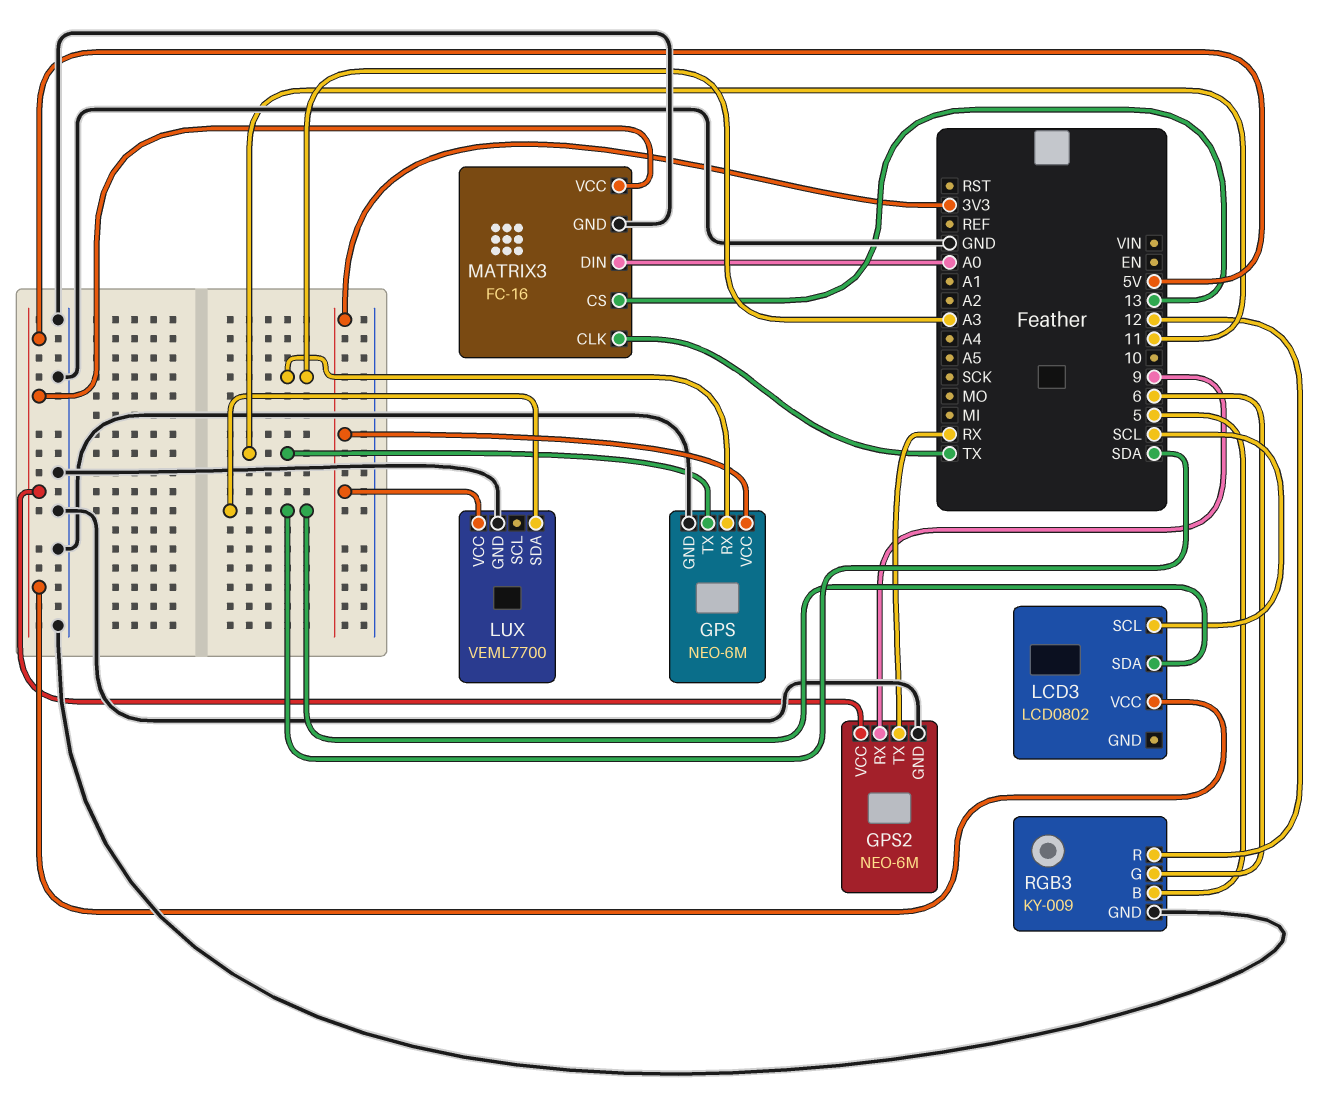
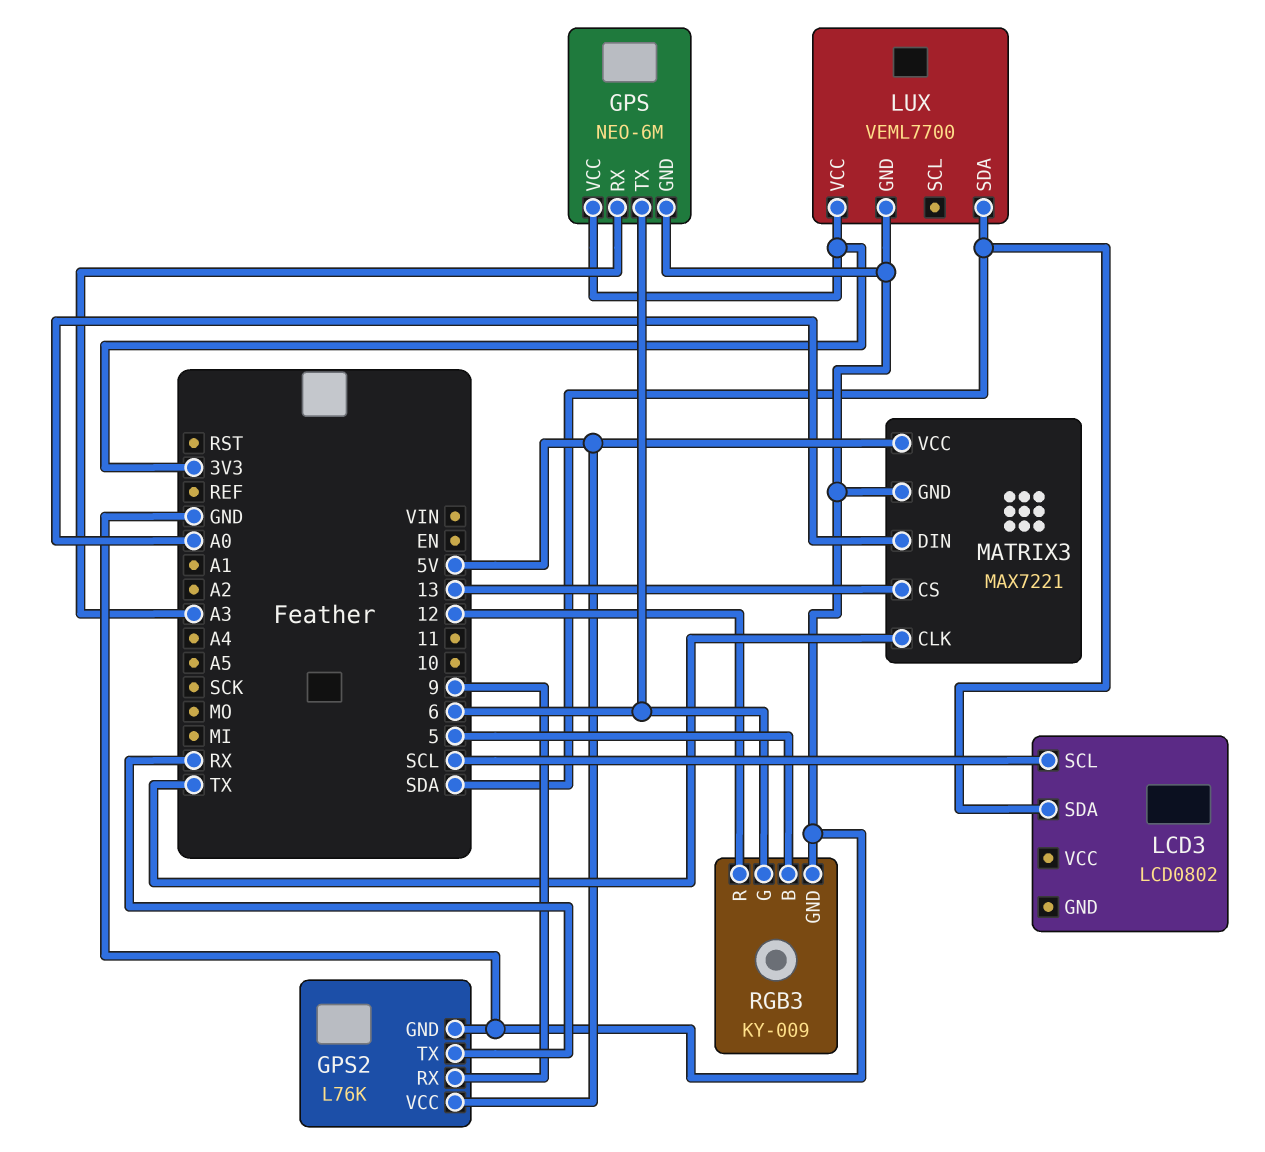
GPS pin TX: 11 -> 6
GPS2: NEO-6M -> L76K
LCD3 pin VCC: 5V -> none
MATRIX3: FC-16 -> MAX7221

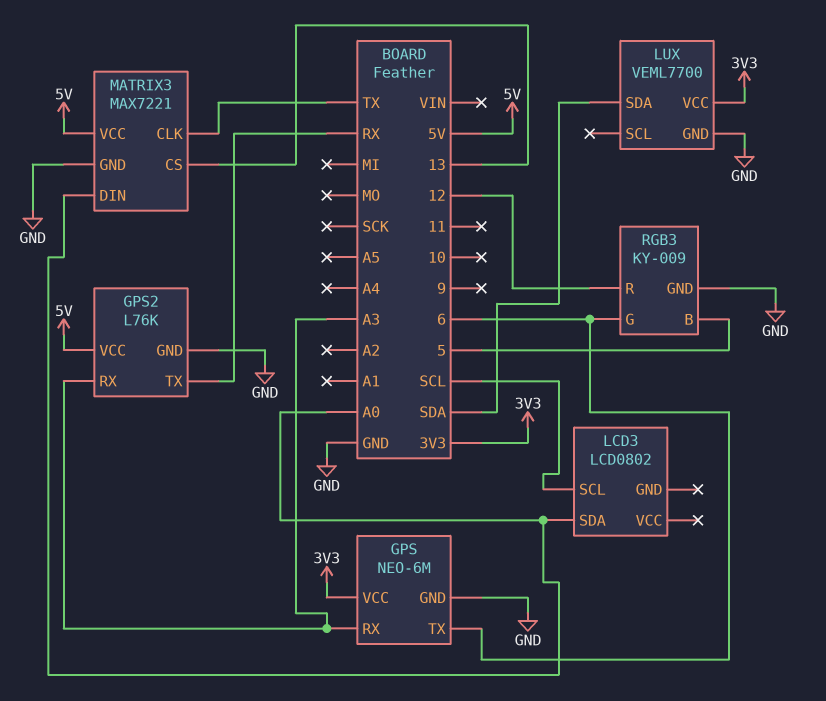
GPS2 pin RX: 9 -> A3
LCD3 pin SDA: SDA -> A0

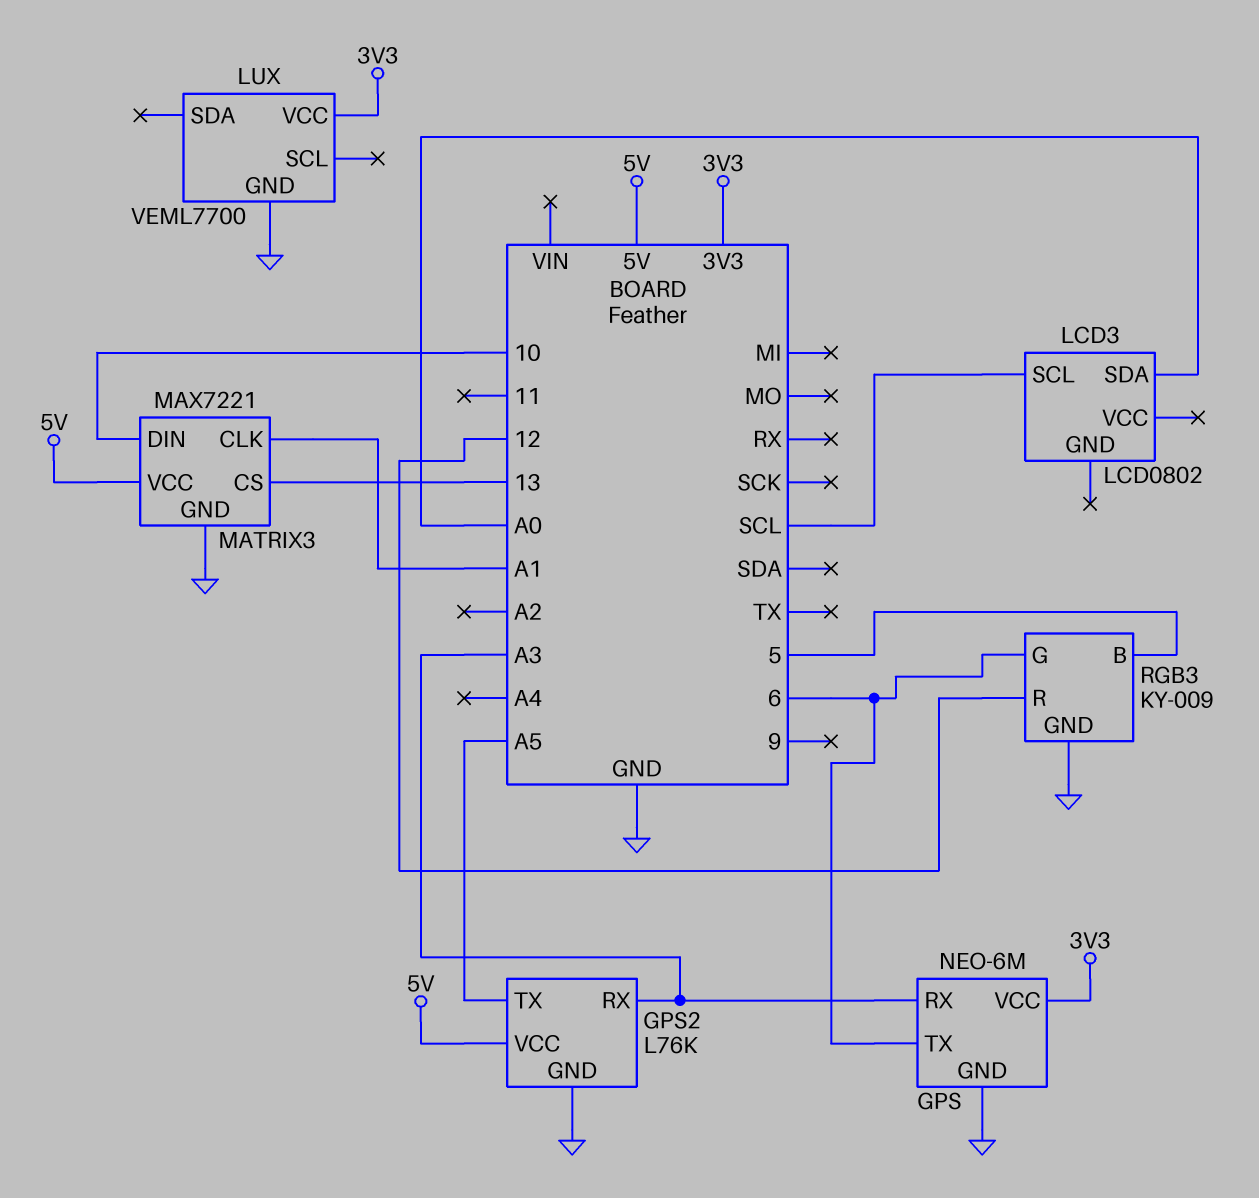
GPS2 pin TX: RX -> A5
LUX pin SDA: SDA -> none
MATRIX3 pin CLK: TX -> A1
MATRIX3 pin DIN: A0 -> 10

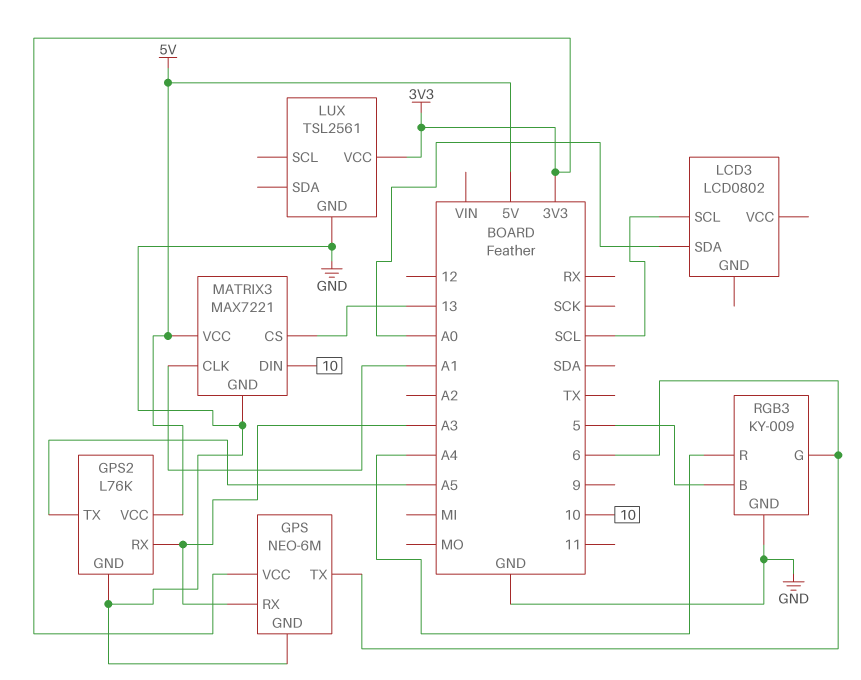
LUX: VEML7700 -> TSL2561
RGB3 pin R: 12 -> A4

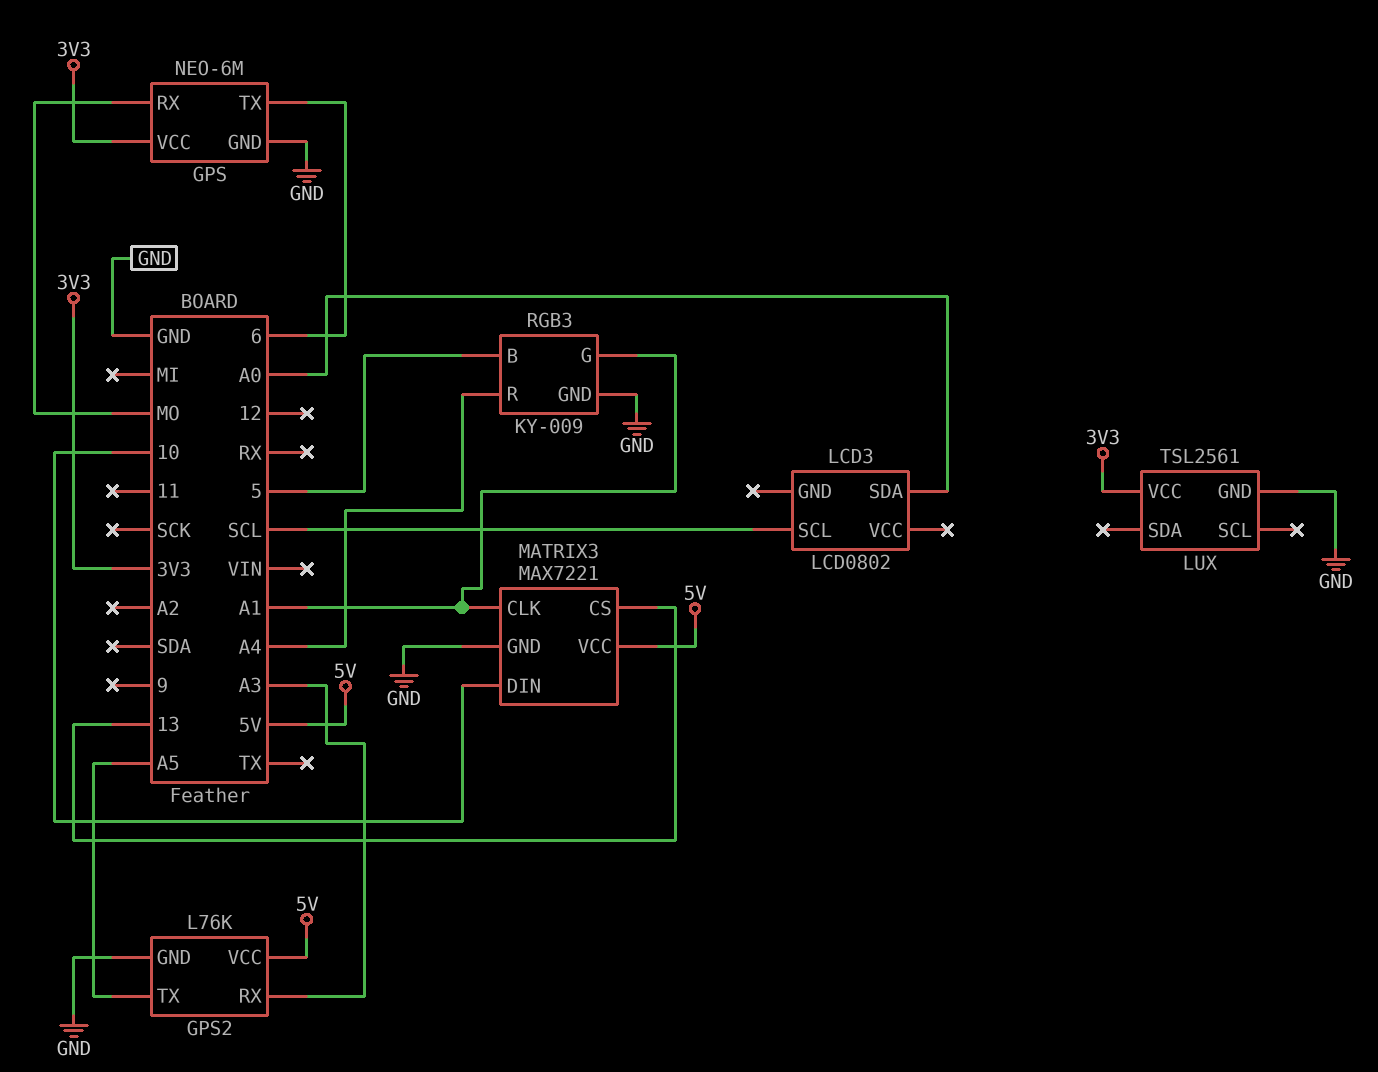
GPS pin RX: A3 -> MO
RGB3 pin G: 6 -> A1

